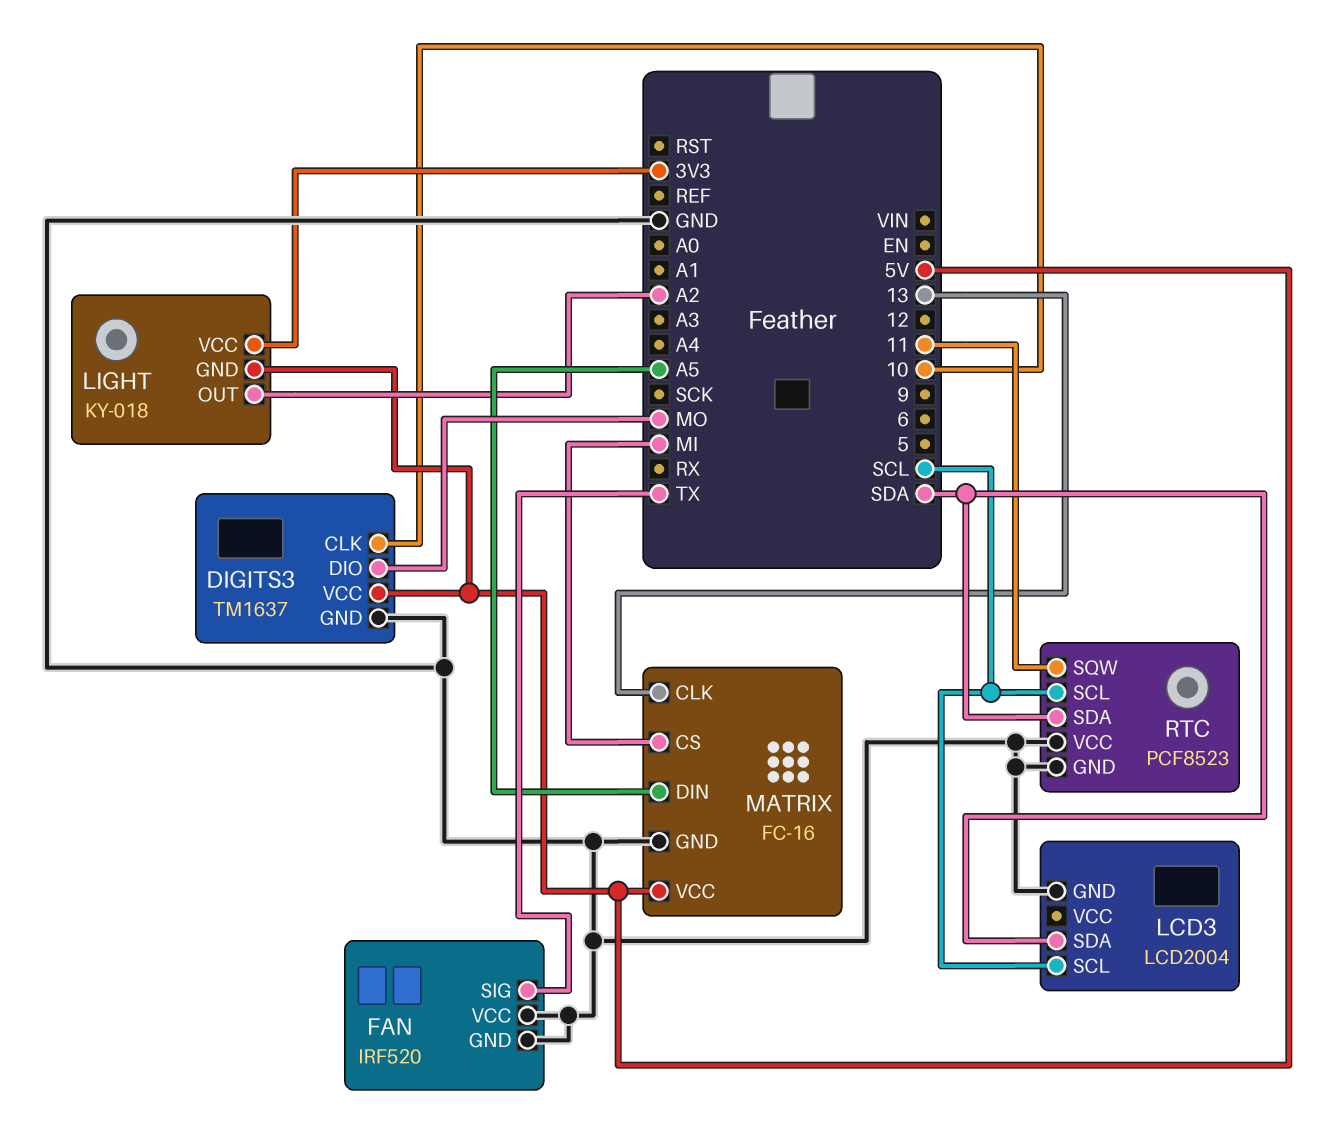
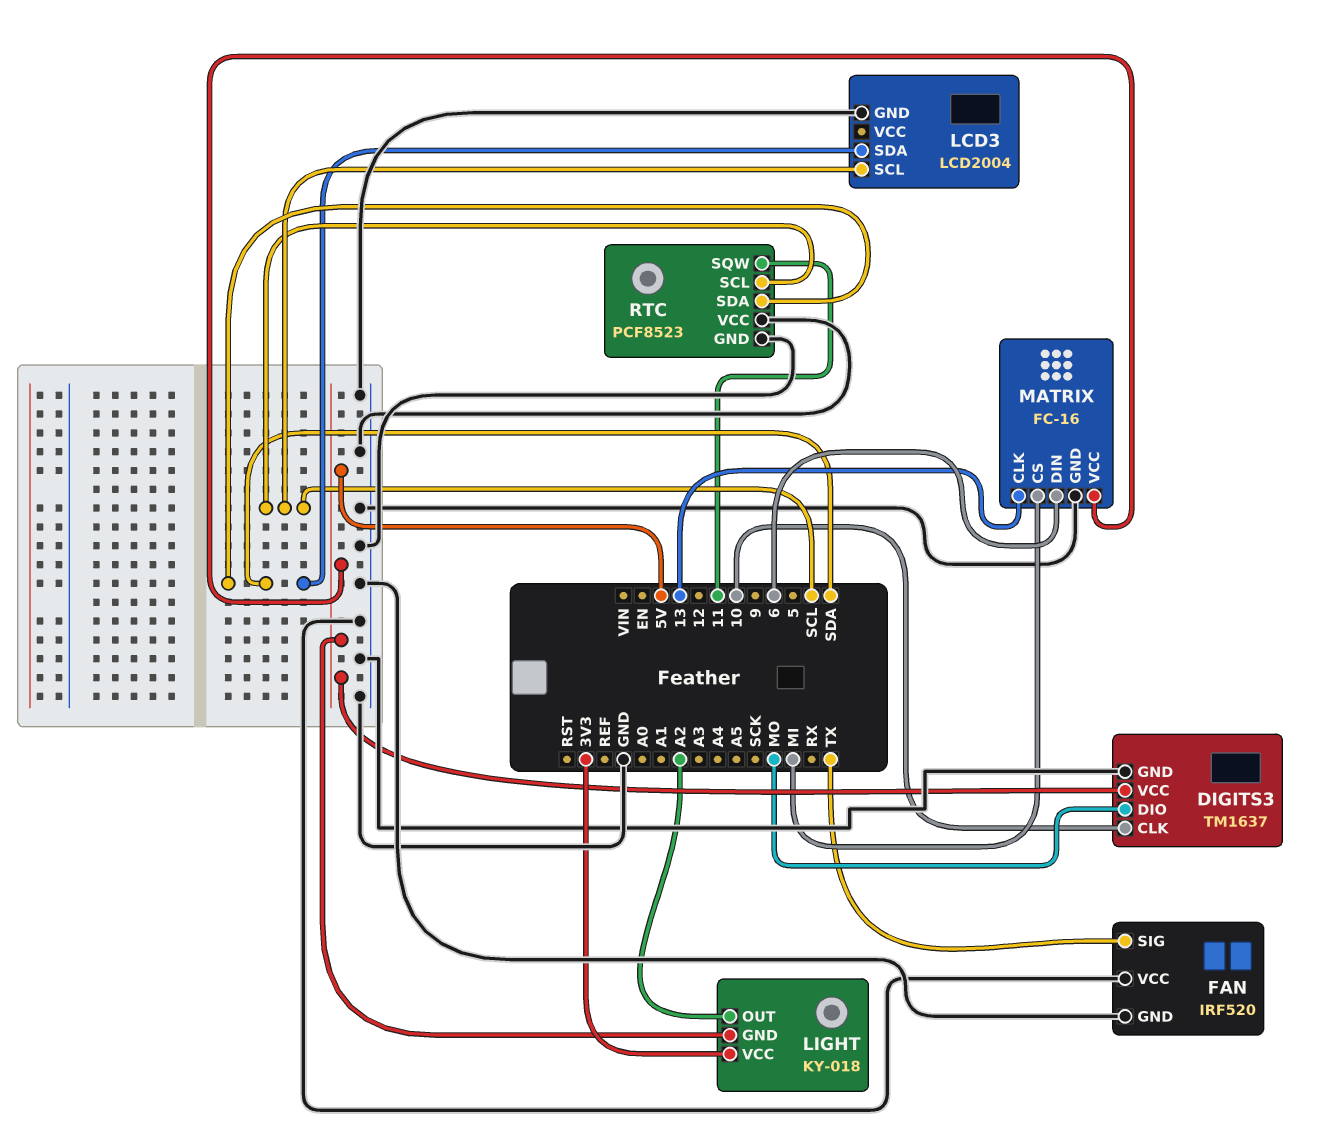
MATRIX pin DIN: A5 -> 6

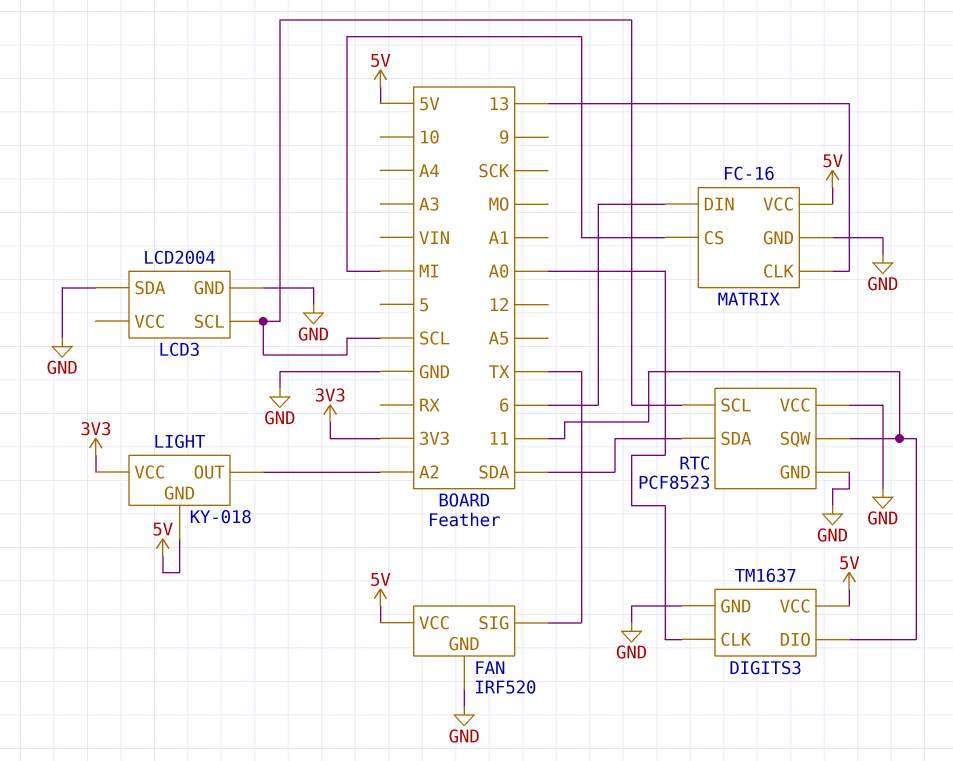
DIGITS3 pin CLK: 10 -> A0
DIGITS3 pin DIO: MO -> 11
FAN pin VCC: GND -> 5V
LCD3 pin SDA: SDA -> GND

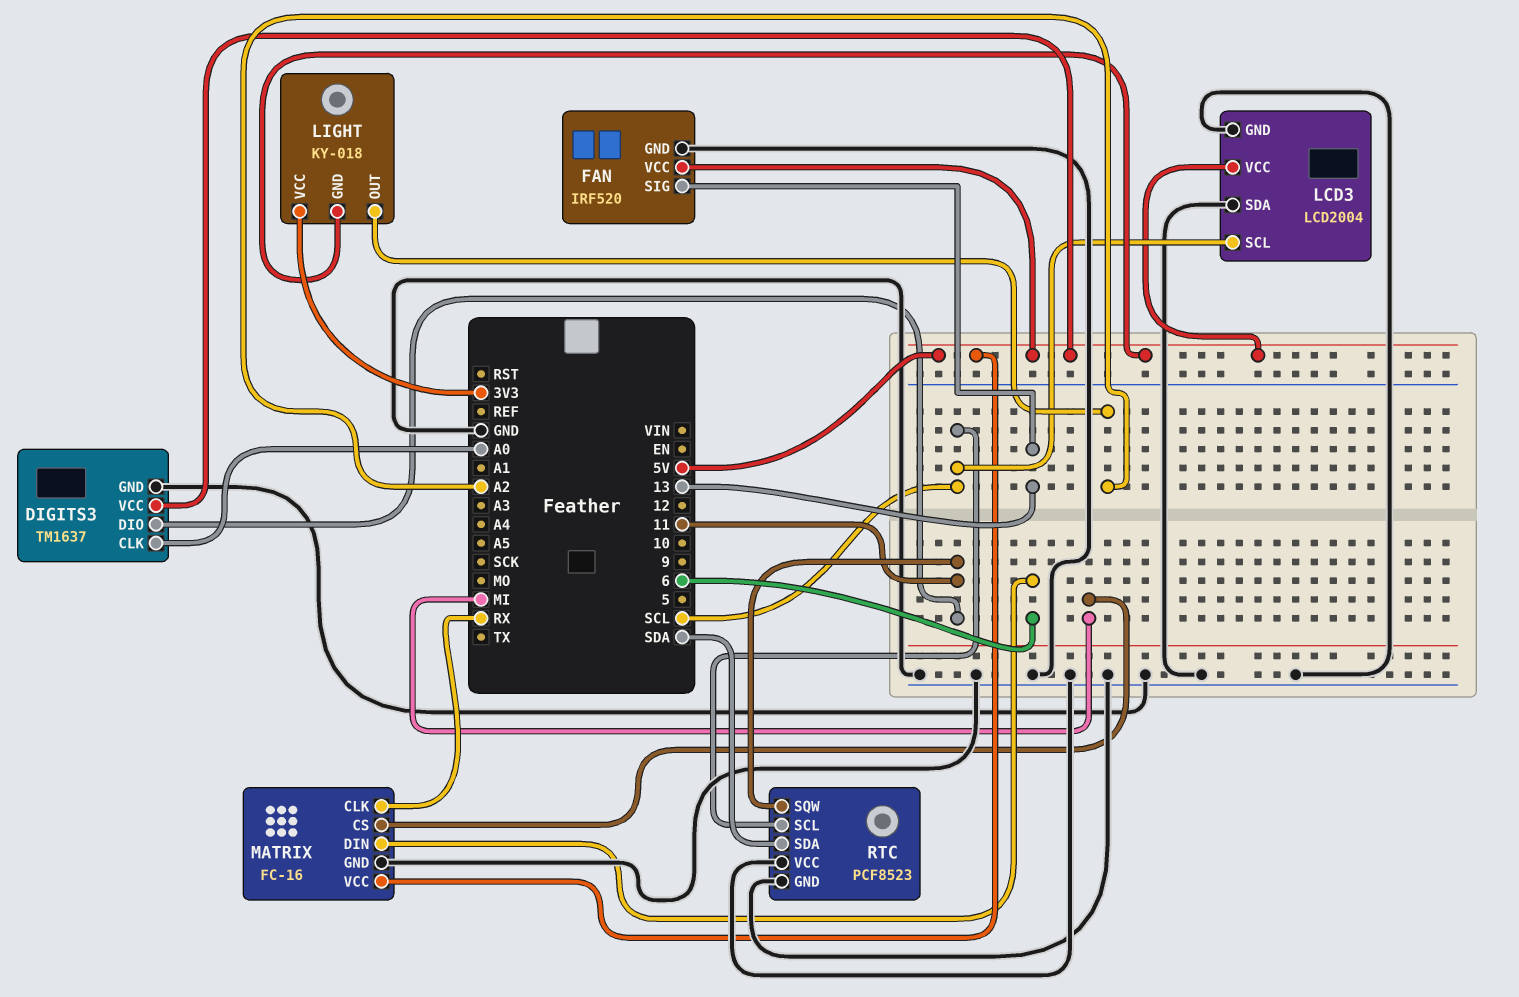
FAN pin SIG: TX -> 13
LCD3 pin VCC: none -> 5V
MATRIX pin CLK: 13 -> RX

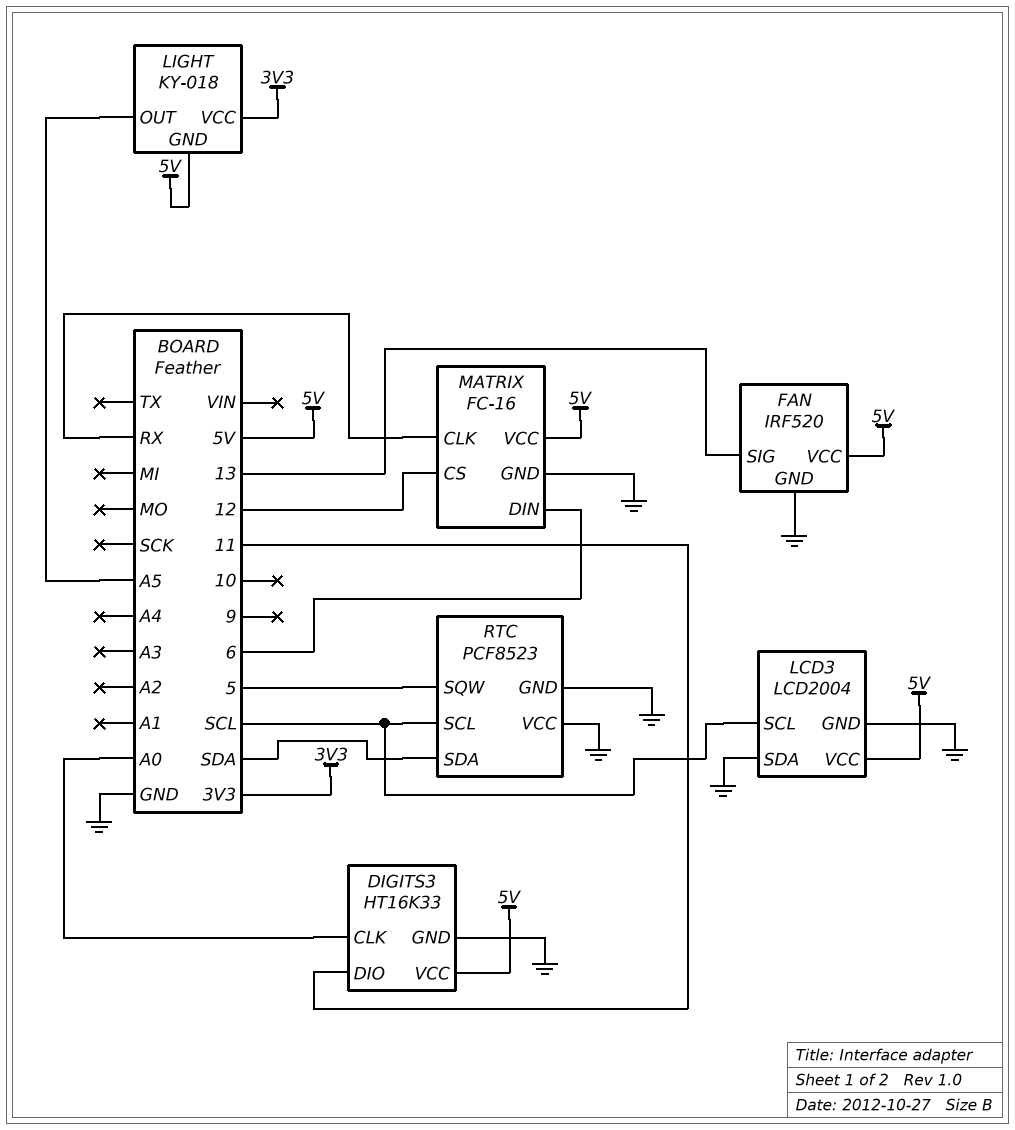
DIGITS3: TM1637 -> HT16K33
LIGHT pin OUT: A2 -> A5
MATRIX pin CS: MI -> 12
RTC pin SQW: 11 -> 5

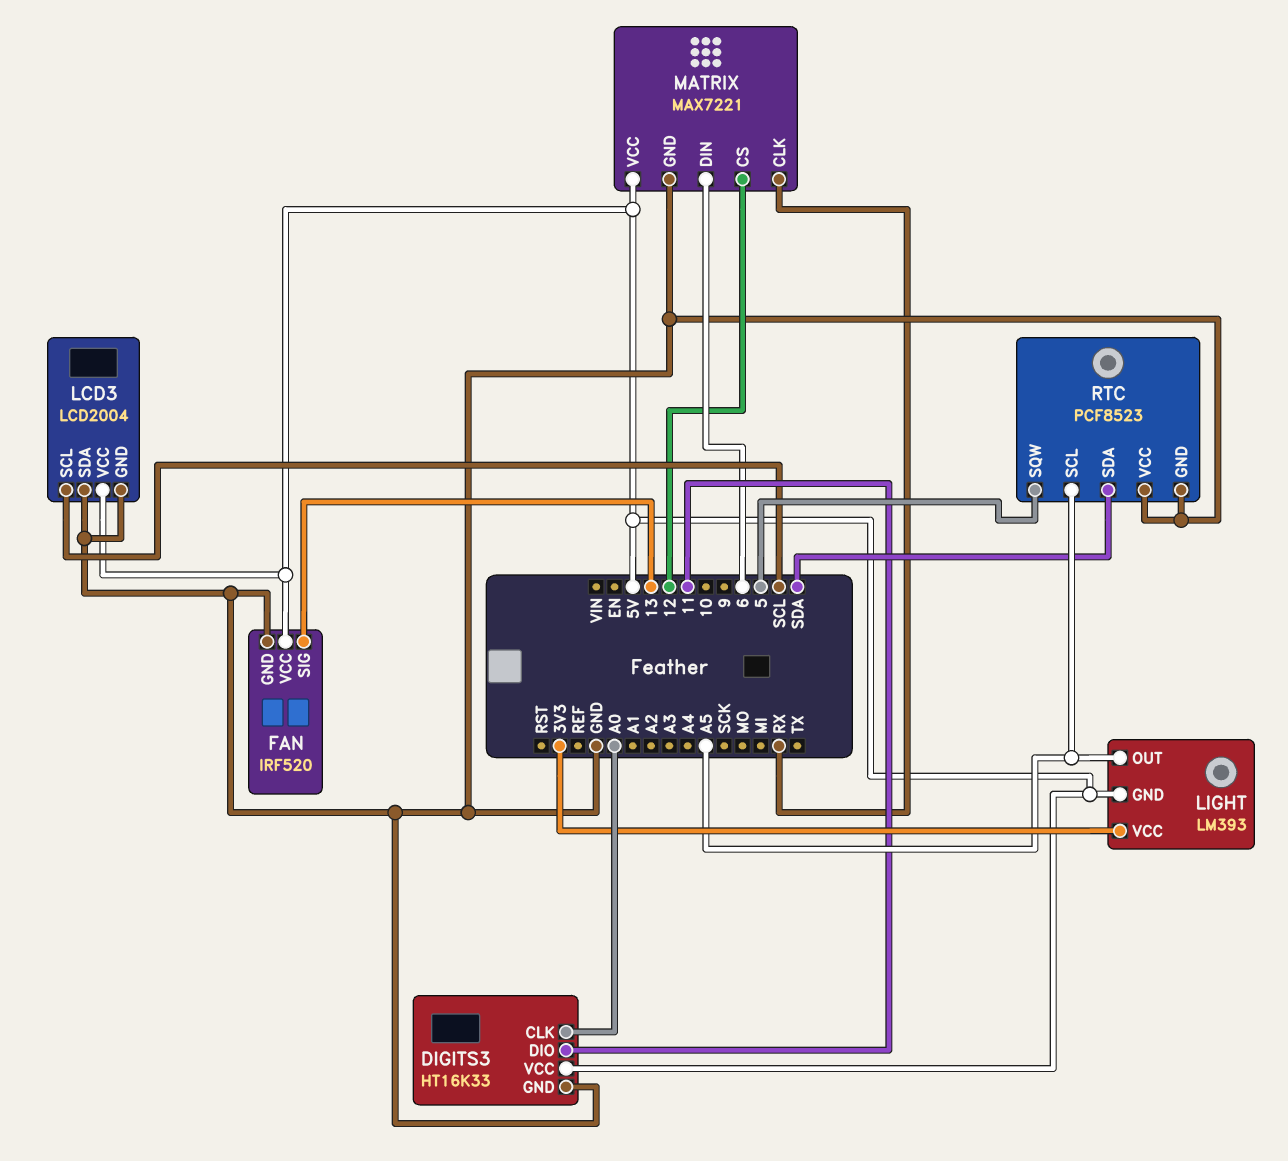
LIGHT: KY-018 -> LM393
MATRIX: FC-16 -> MAX7221
RTC pin SCL: SCL -> A5

